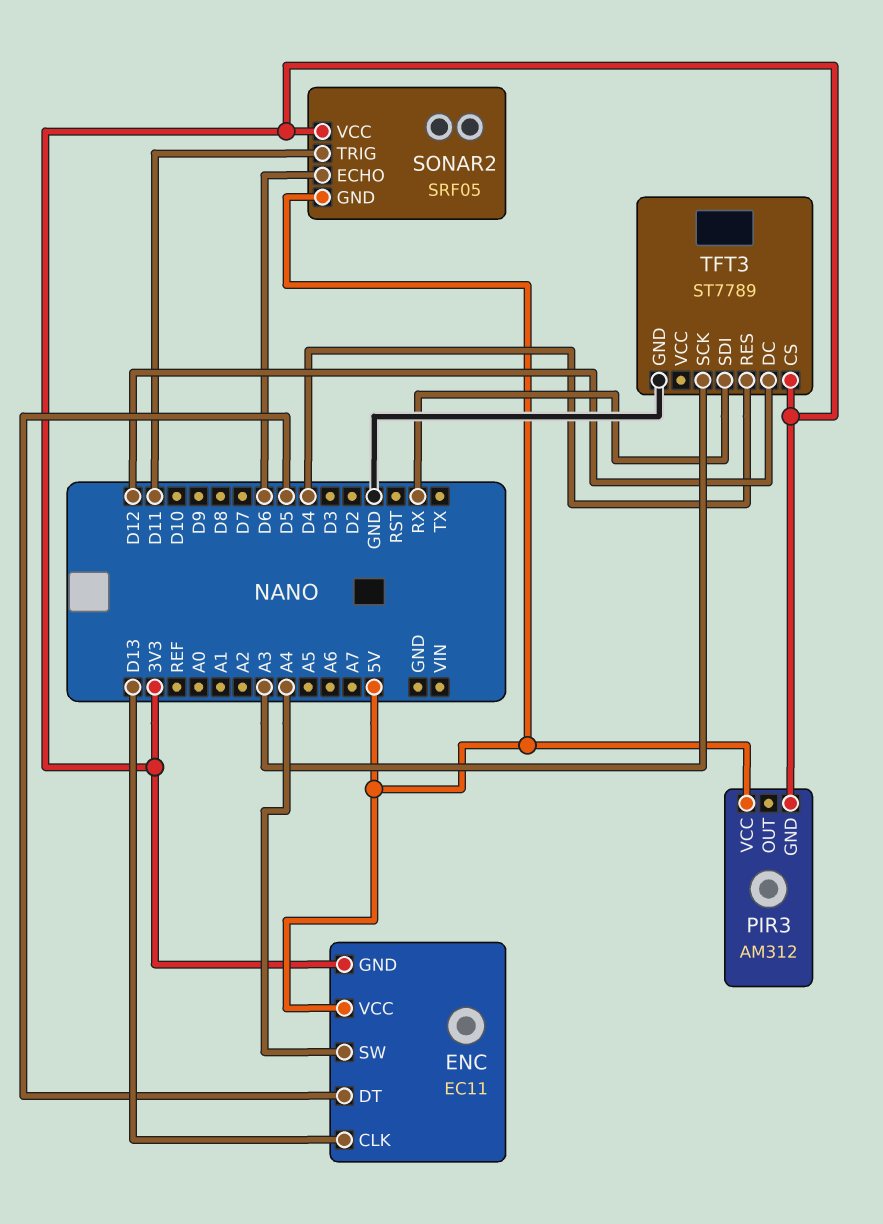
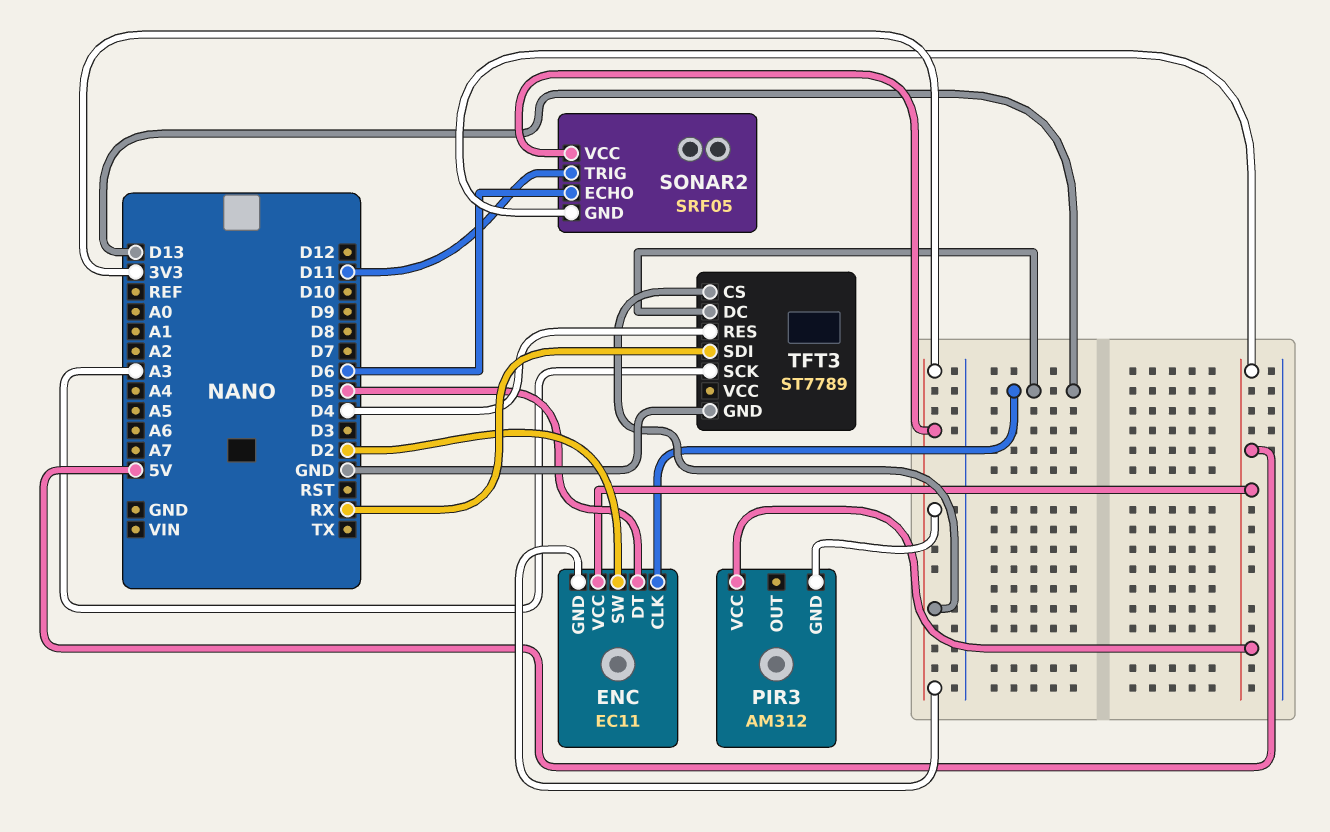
ENC pin SW: A4 -> D2
TFT3 pin DC: D12 -> D13

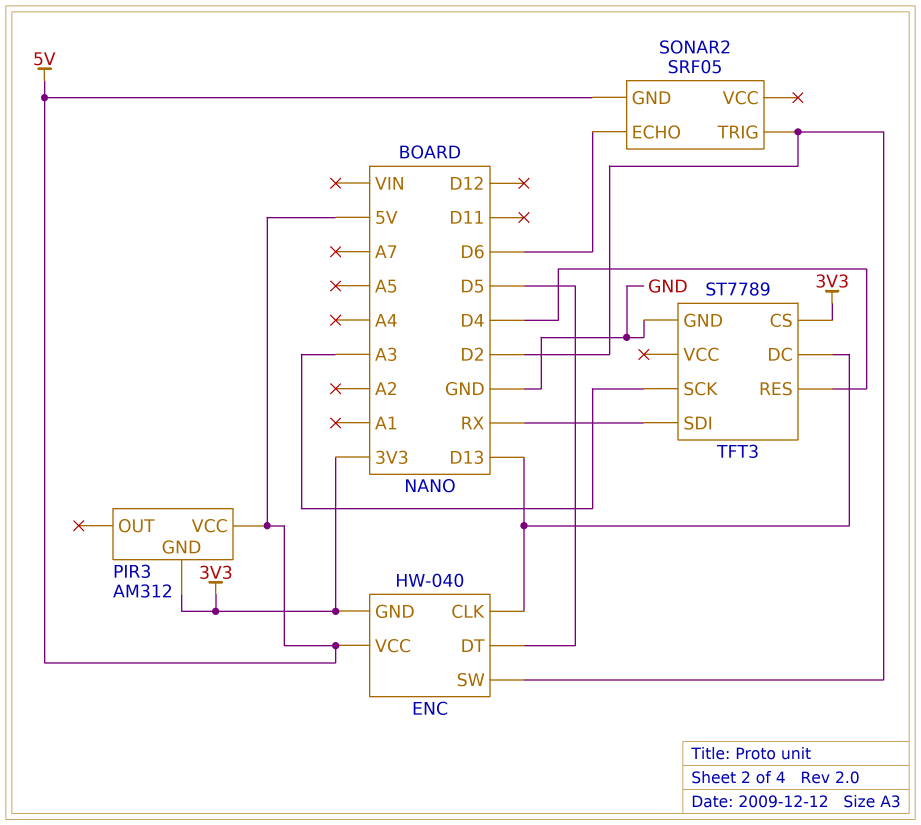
ENC: EC11 -> HW-040
SONAR2 pin TRIG: D11 -> D2
SONAR2 pin VCC: 3V3 -> none

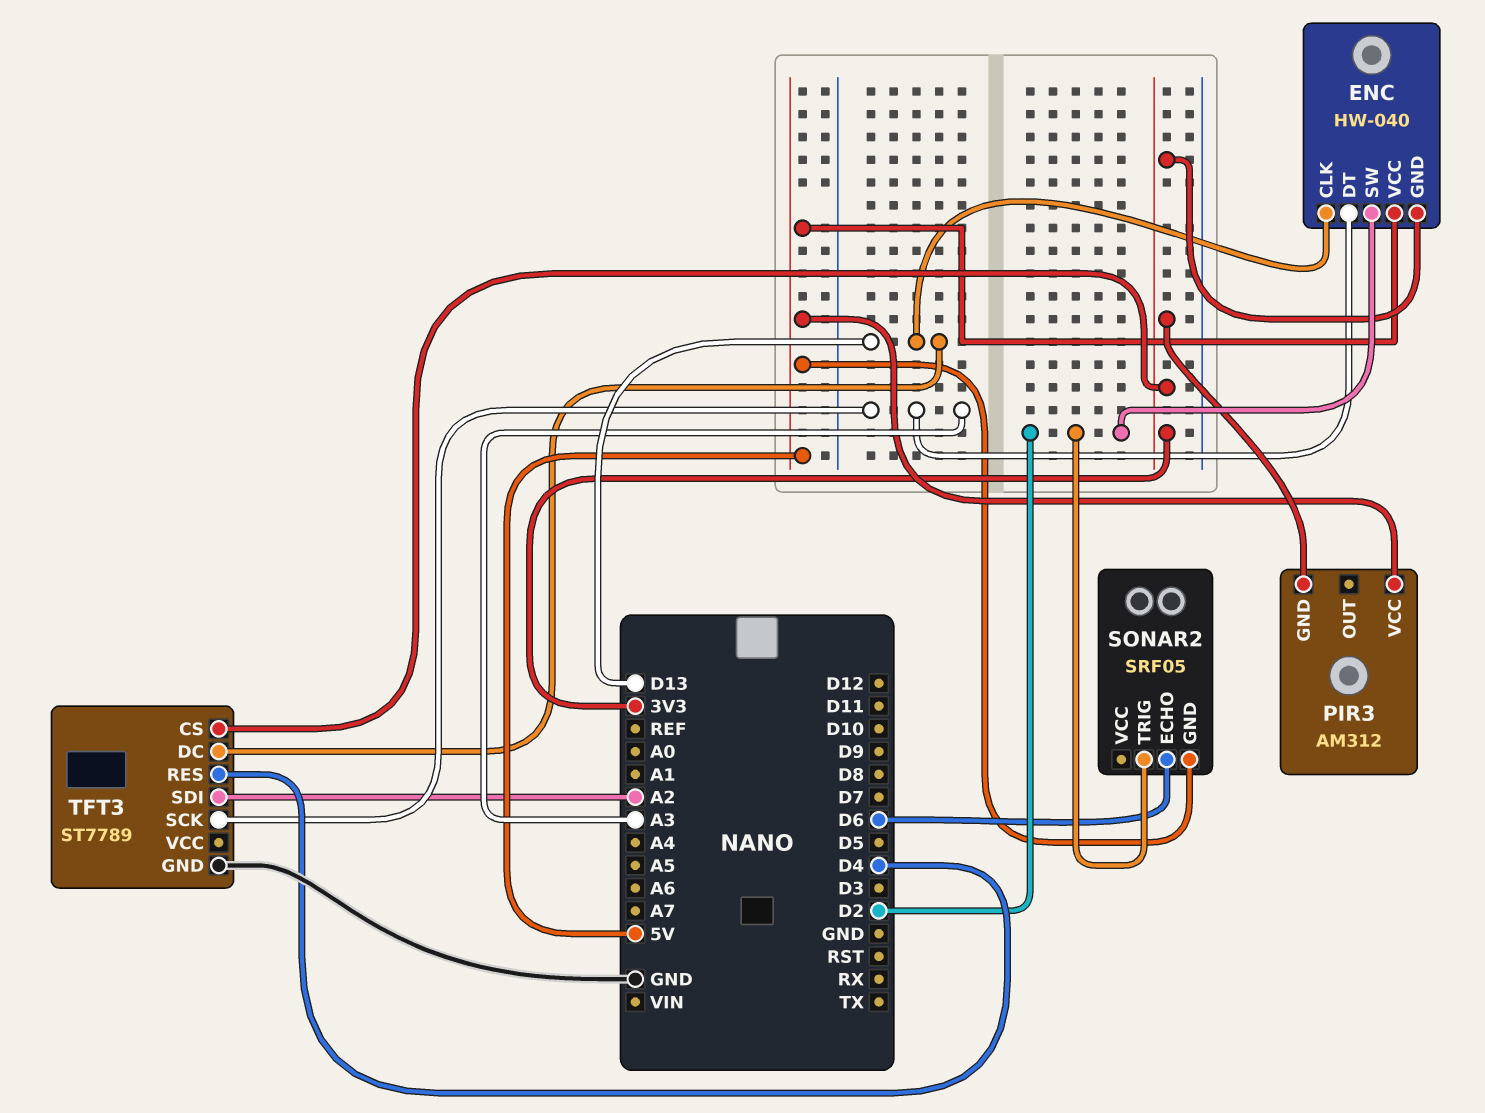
ENC pin DT: D5 -> A3
TFT3 pin SDI: RX -> A2

